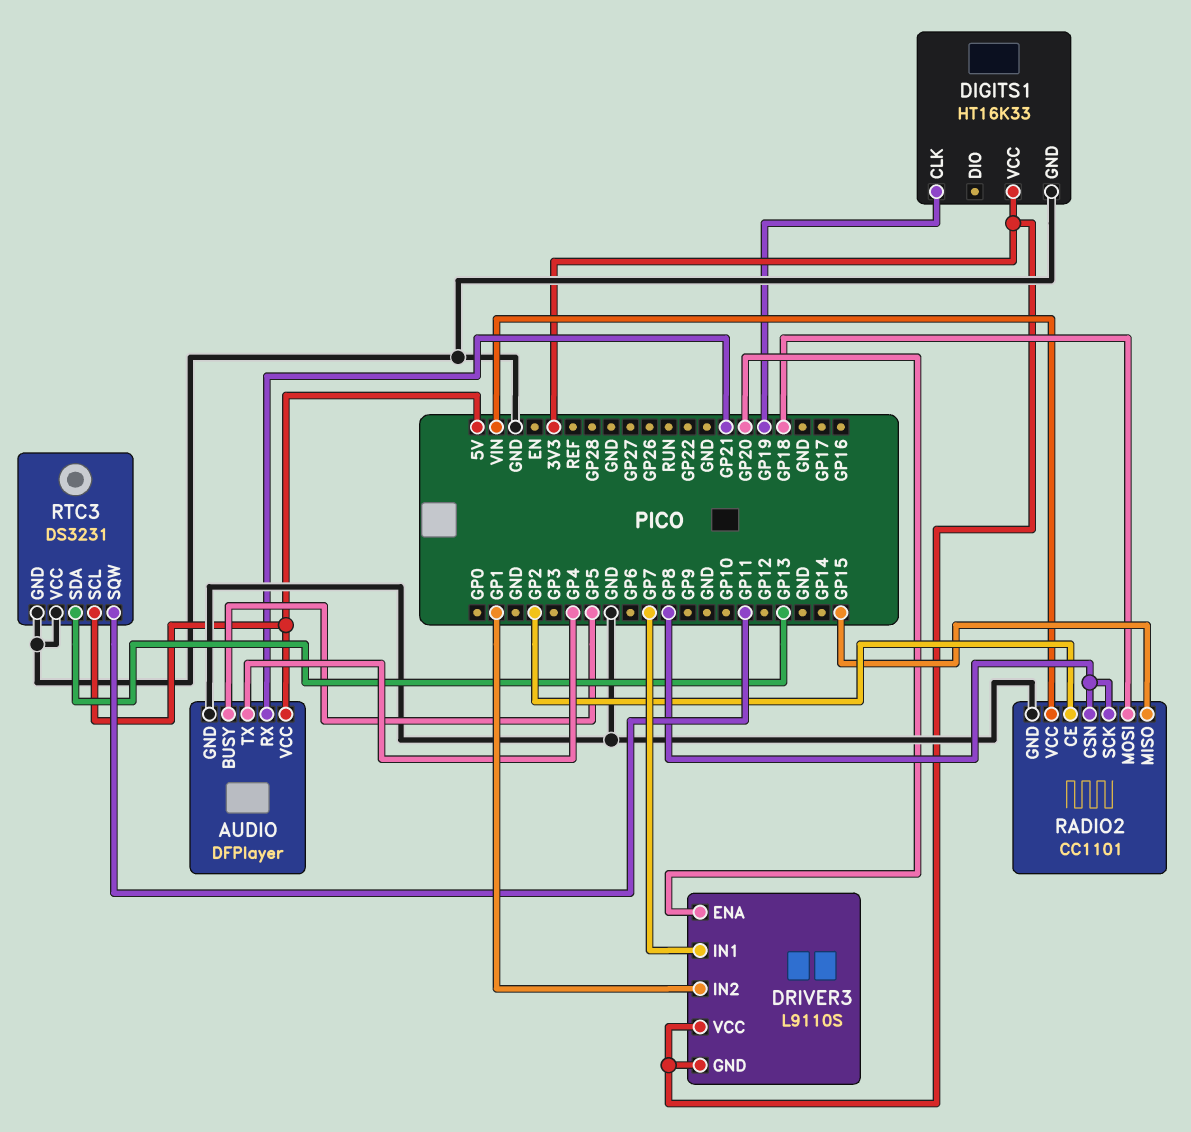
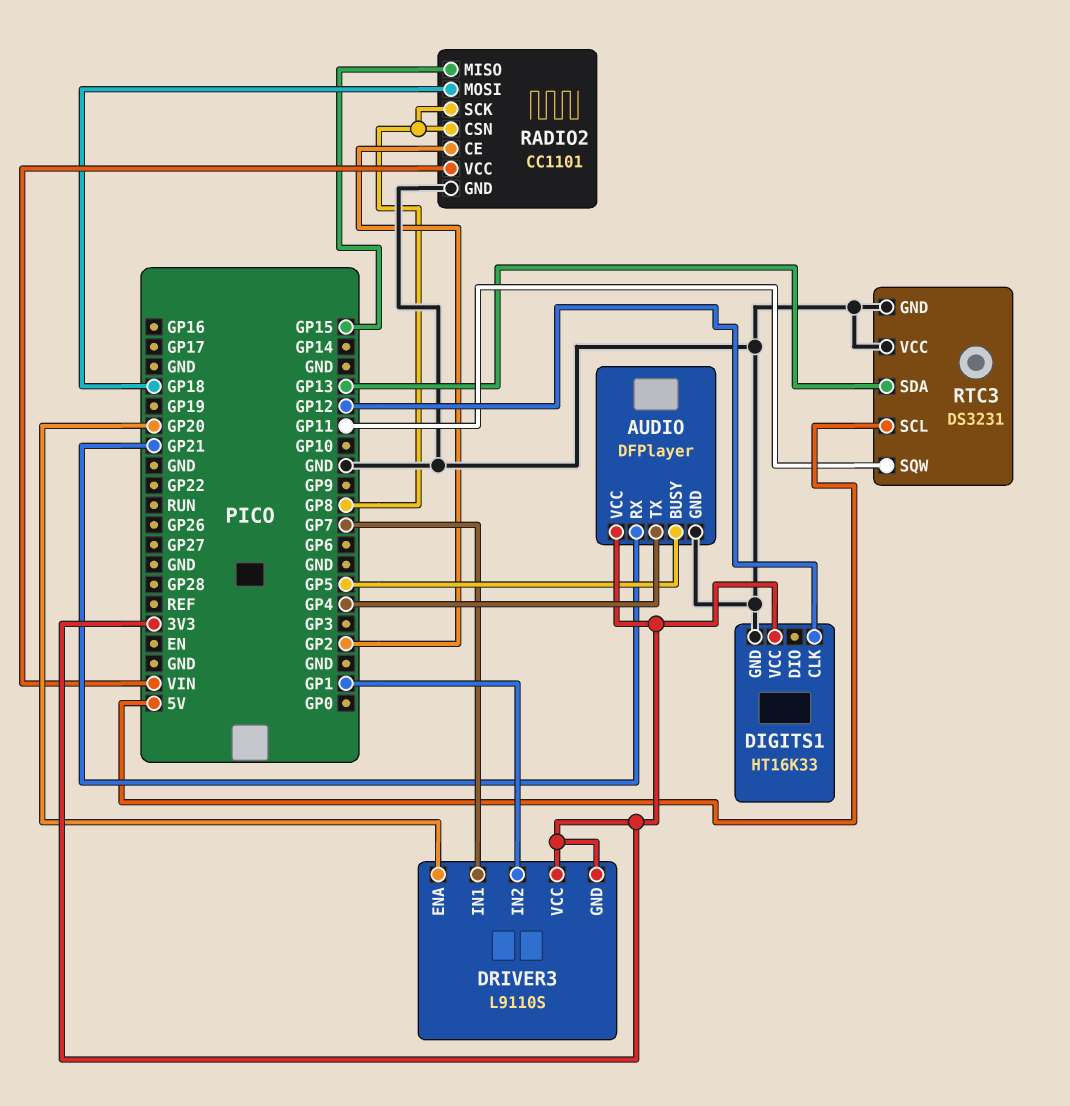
AUDIO pin VCC: 5V -> 3V3
DIGITS1 pin CLK: GP19 -> GP12

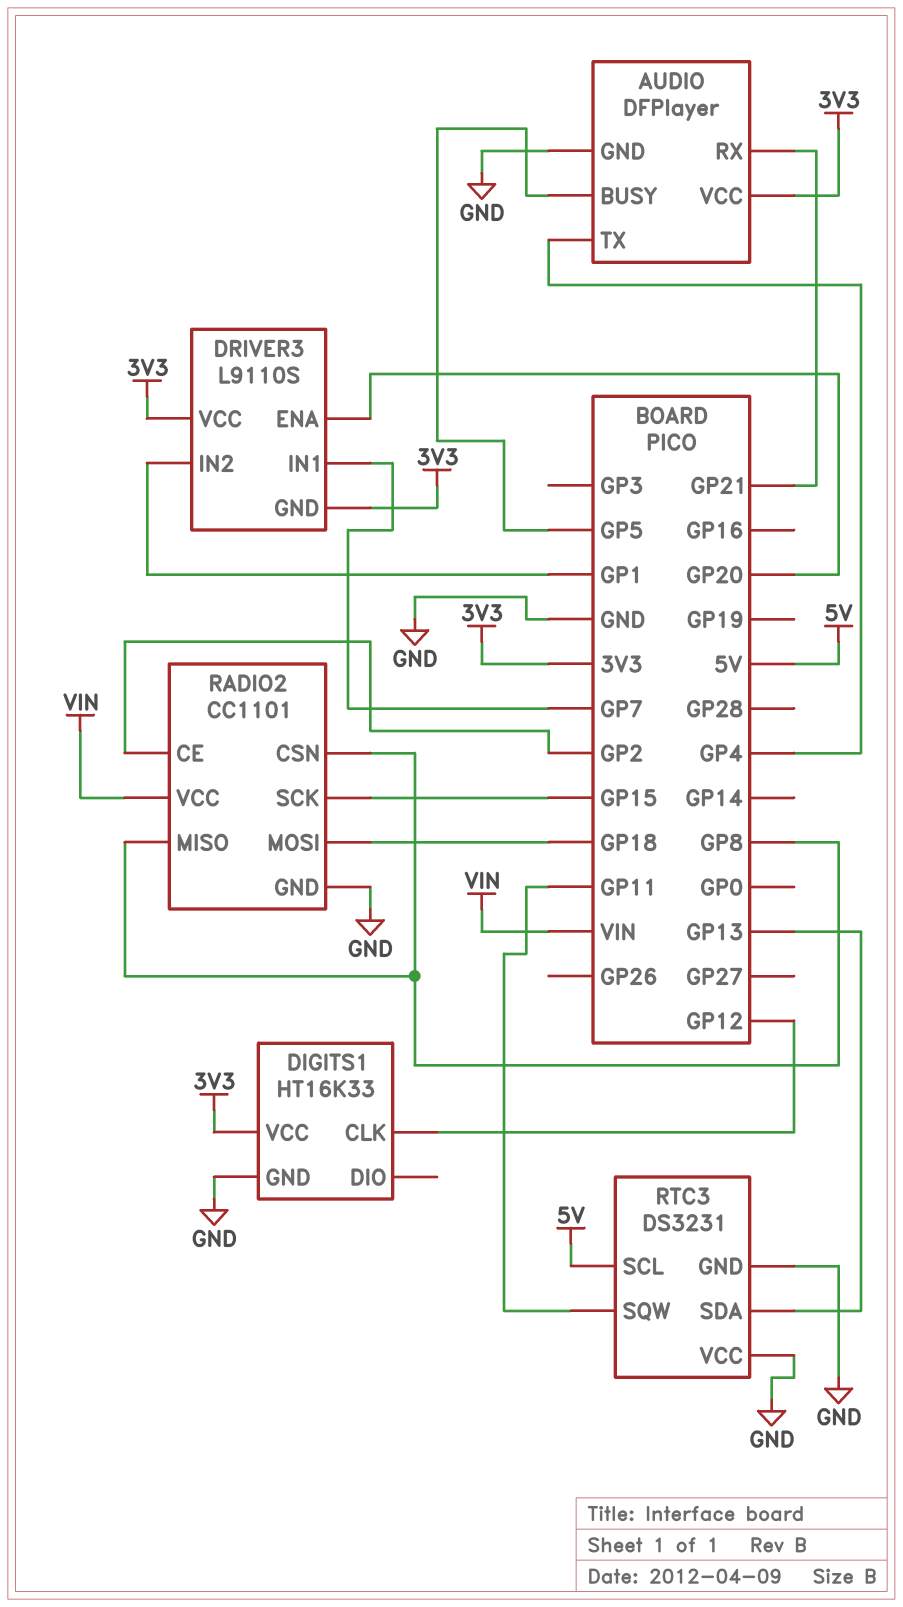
RADIO2 pin MISO: GP15 -> GP8
RADIO2 pin SCK: GP8 -> GP15

